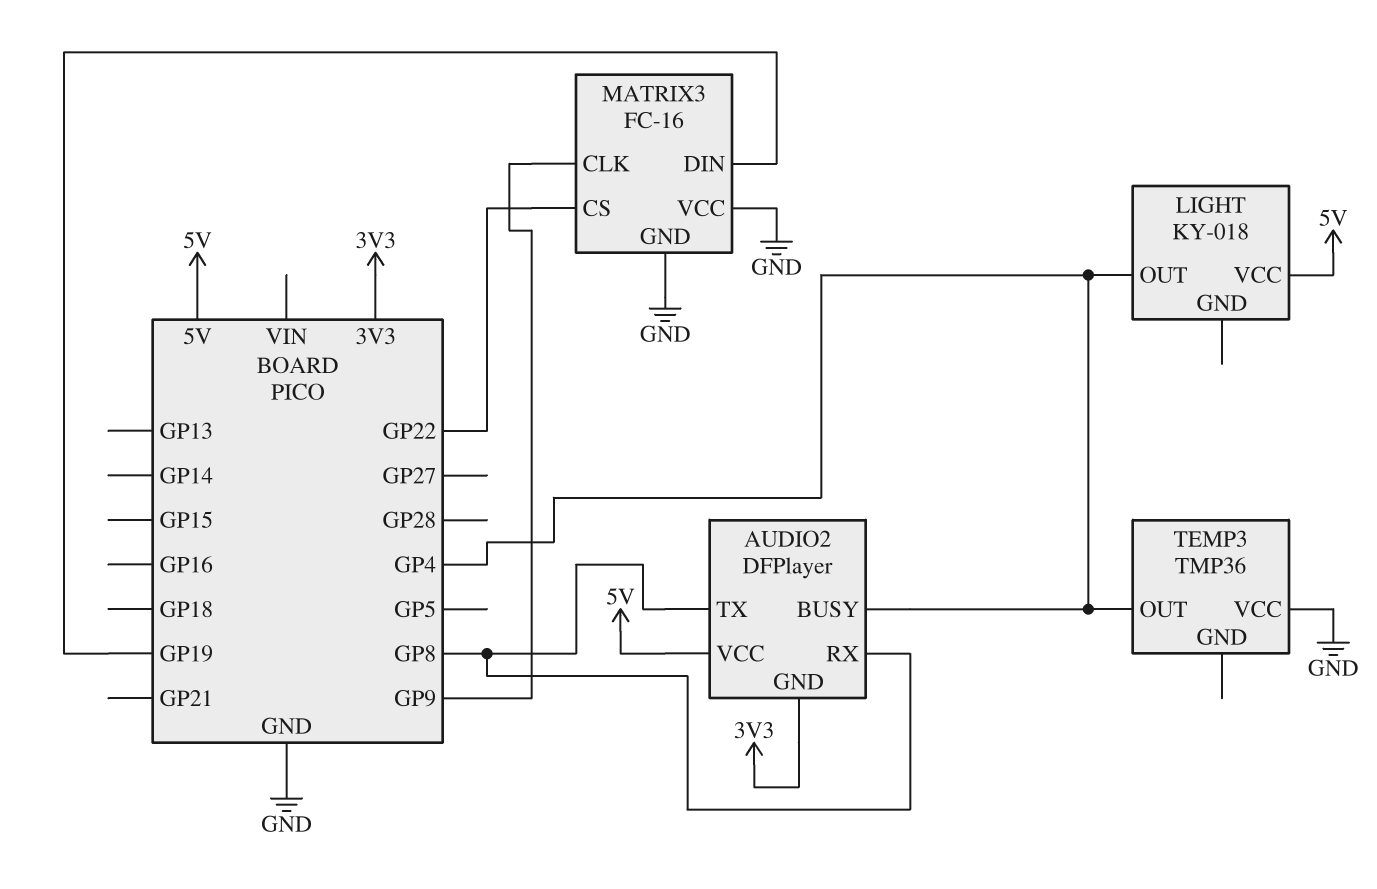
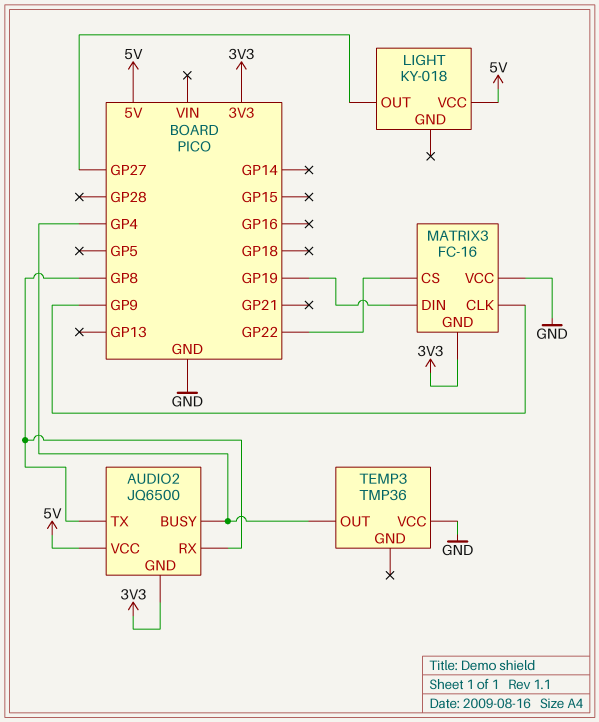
AUDIO2: DFPlayer -> JQ6500
LIGHT pin OUT: GP4 -> GP27
MATRIX3 pin GND: GND -> 3V3

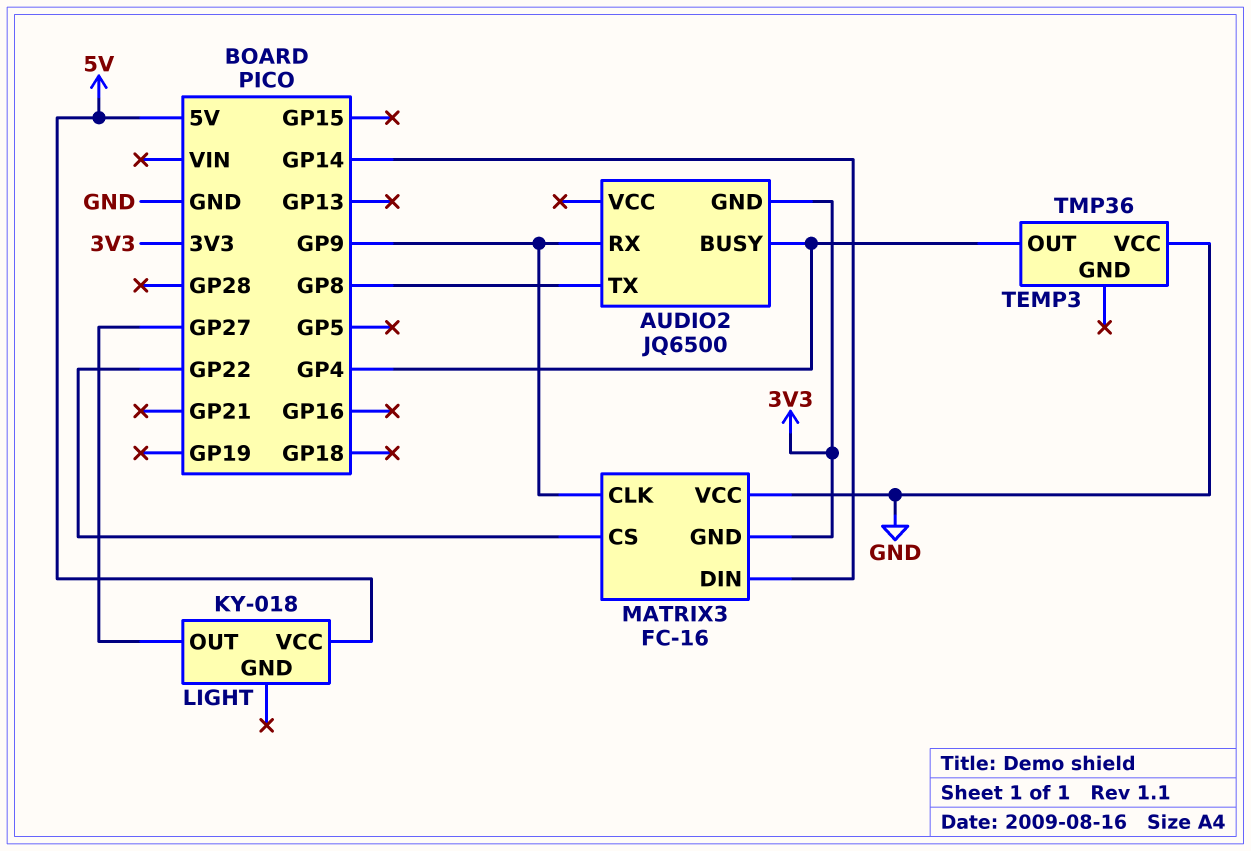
AUDIO2 pin RX: GP8 -> GP9
AUDIO2 pin VCC: 5V -> none
MATRIX3 pin DIN: GP19 -> GP14

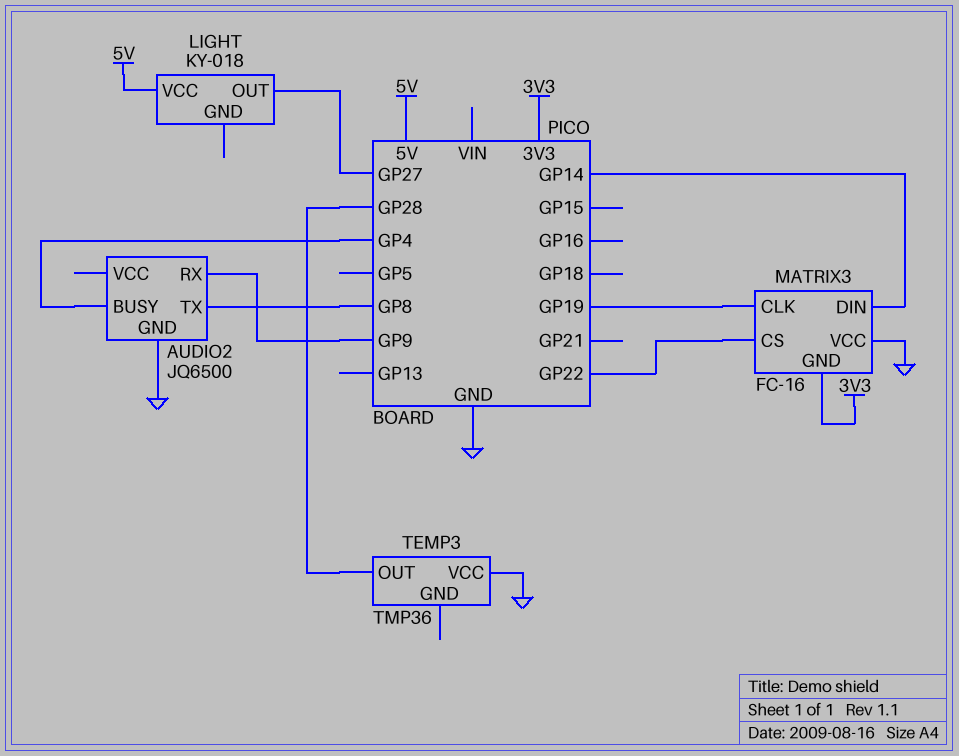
AUDIO2 pin GND: 3V3 -> GND
MATRIX3 pin CLK: GP9 -> GP19
TEMP3 pin OUT: GP4 -> GP28

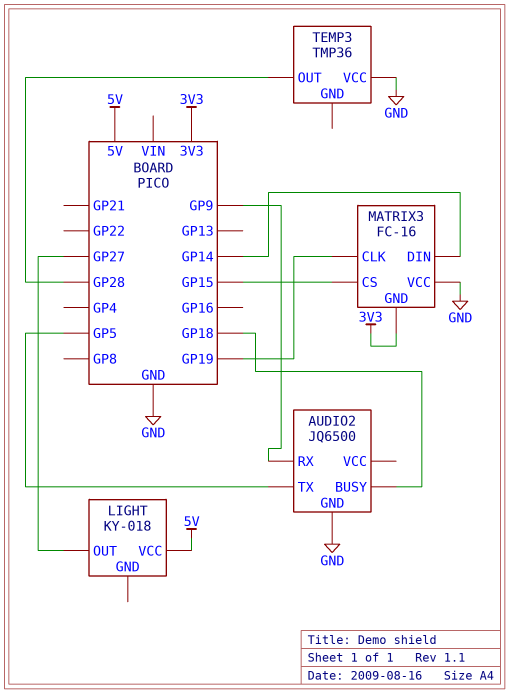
AUDIO2 pin BUSY: GP4 -> GP18
AUDIO2 pin TX: GP8 -> GP5
MATRIX3 pin CS: GP22 -> GP15

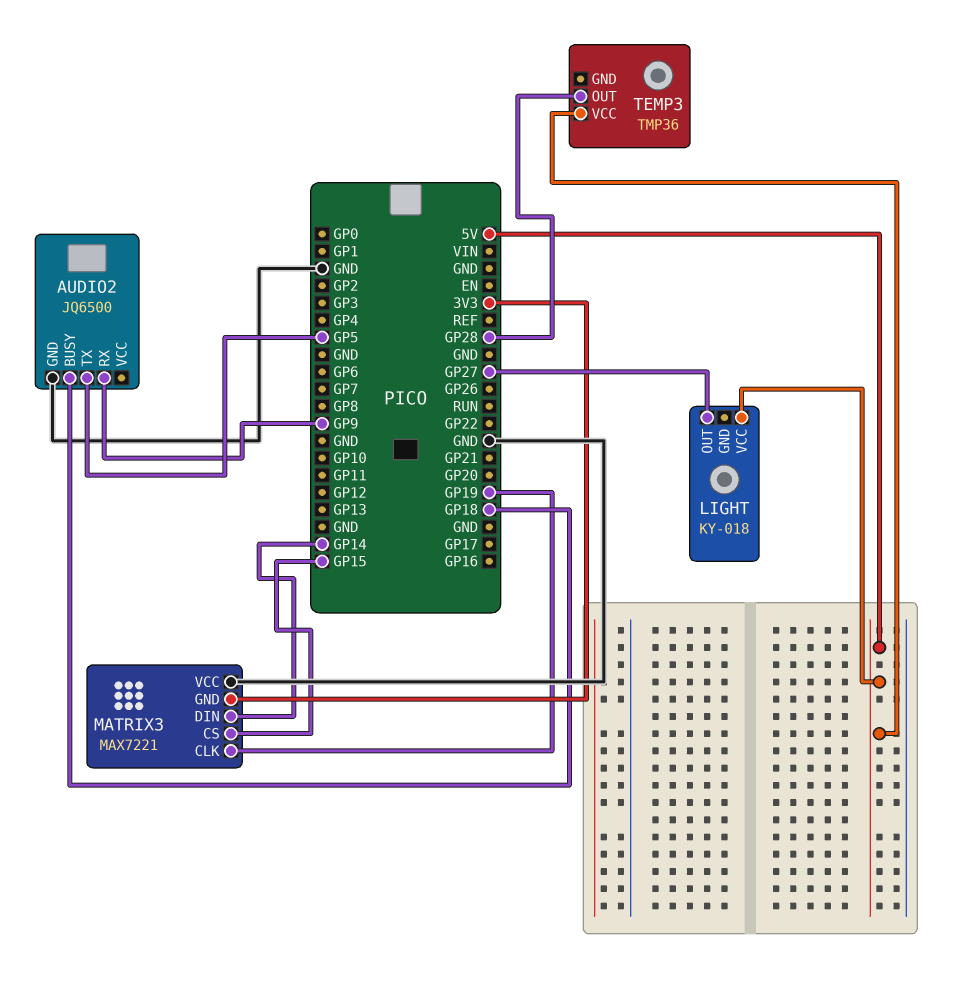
MATRIX3: FC-16 -> MAX7221
TEMP3 pin VCC: GND -> 5V

